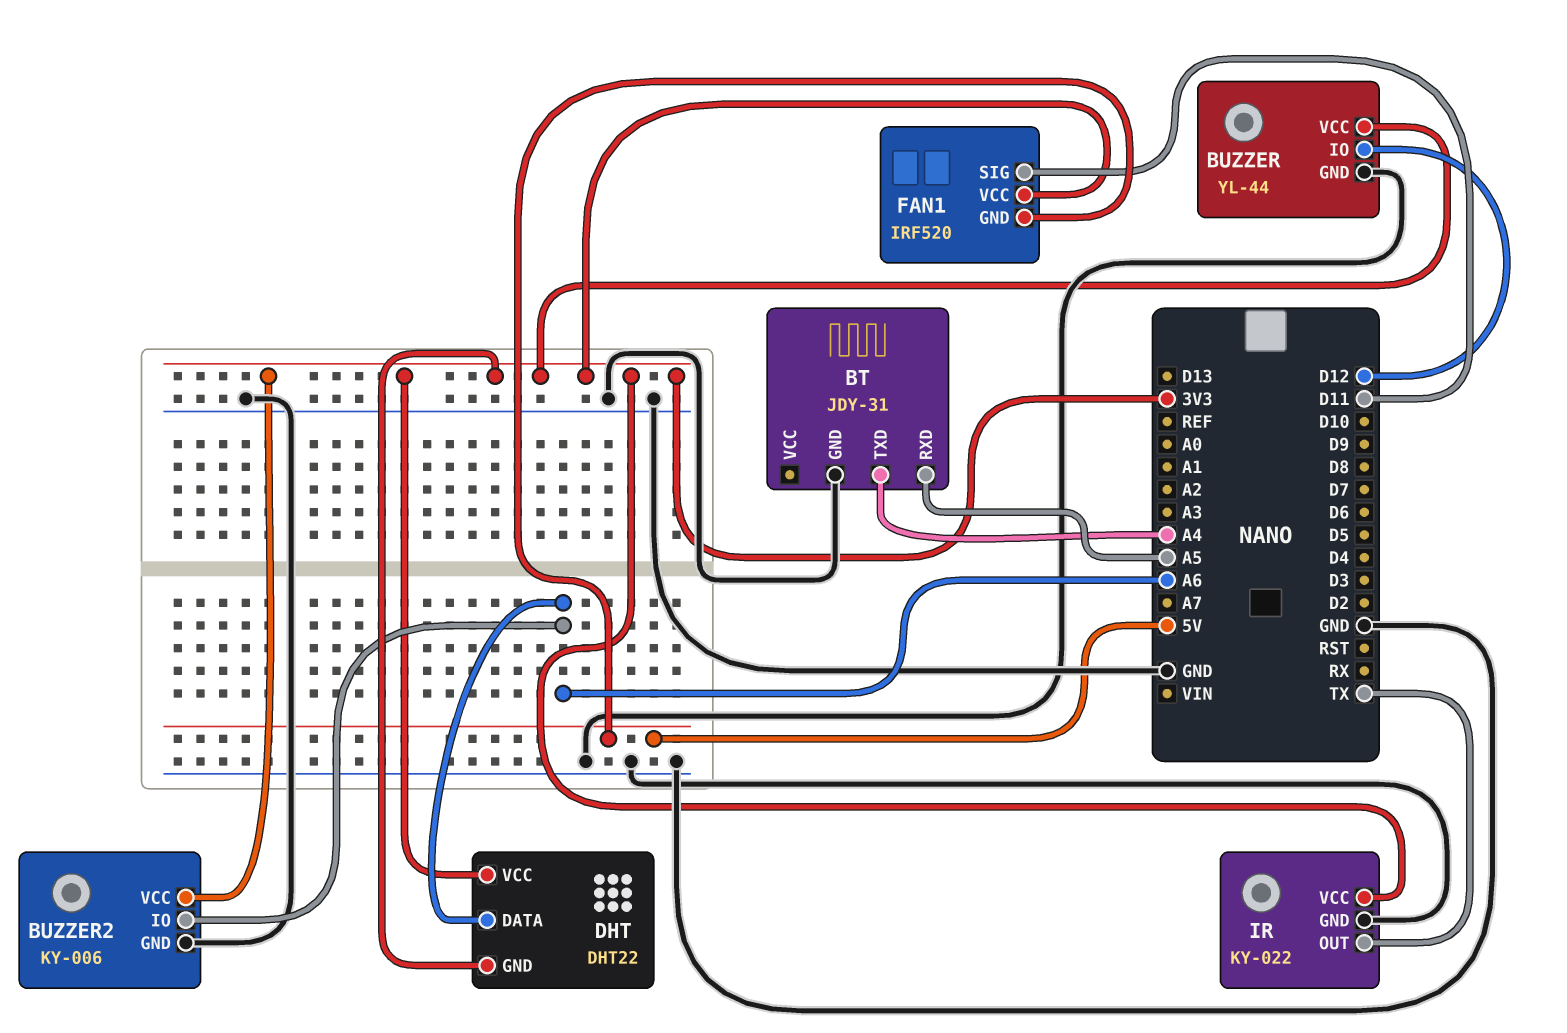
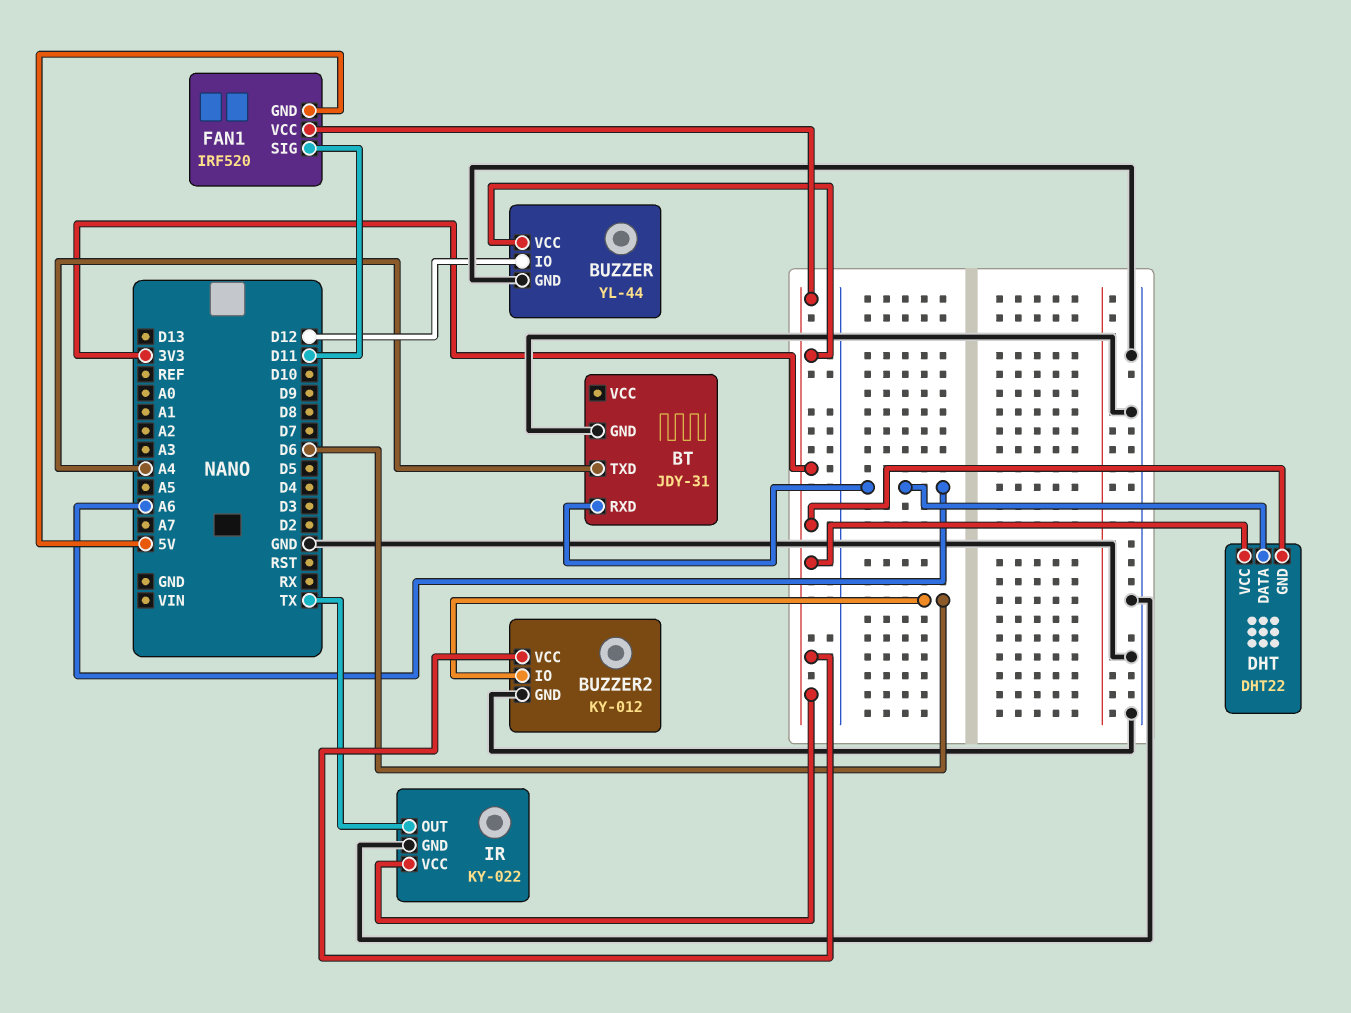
BT pin RXD: A5 -> A6
BUZZER2: KY-006 -> KY-012
BUZZER2 pin IO: A6 -> D6

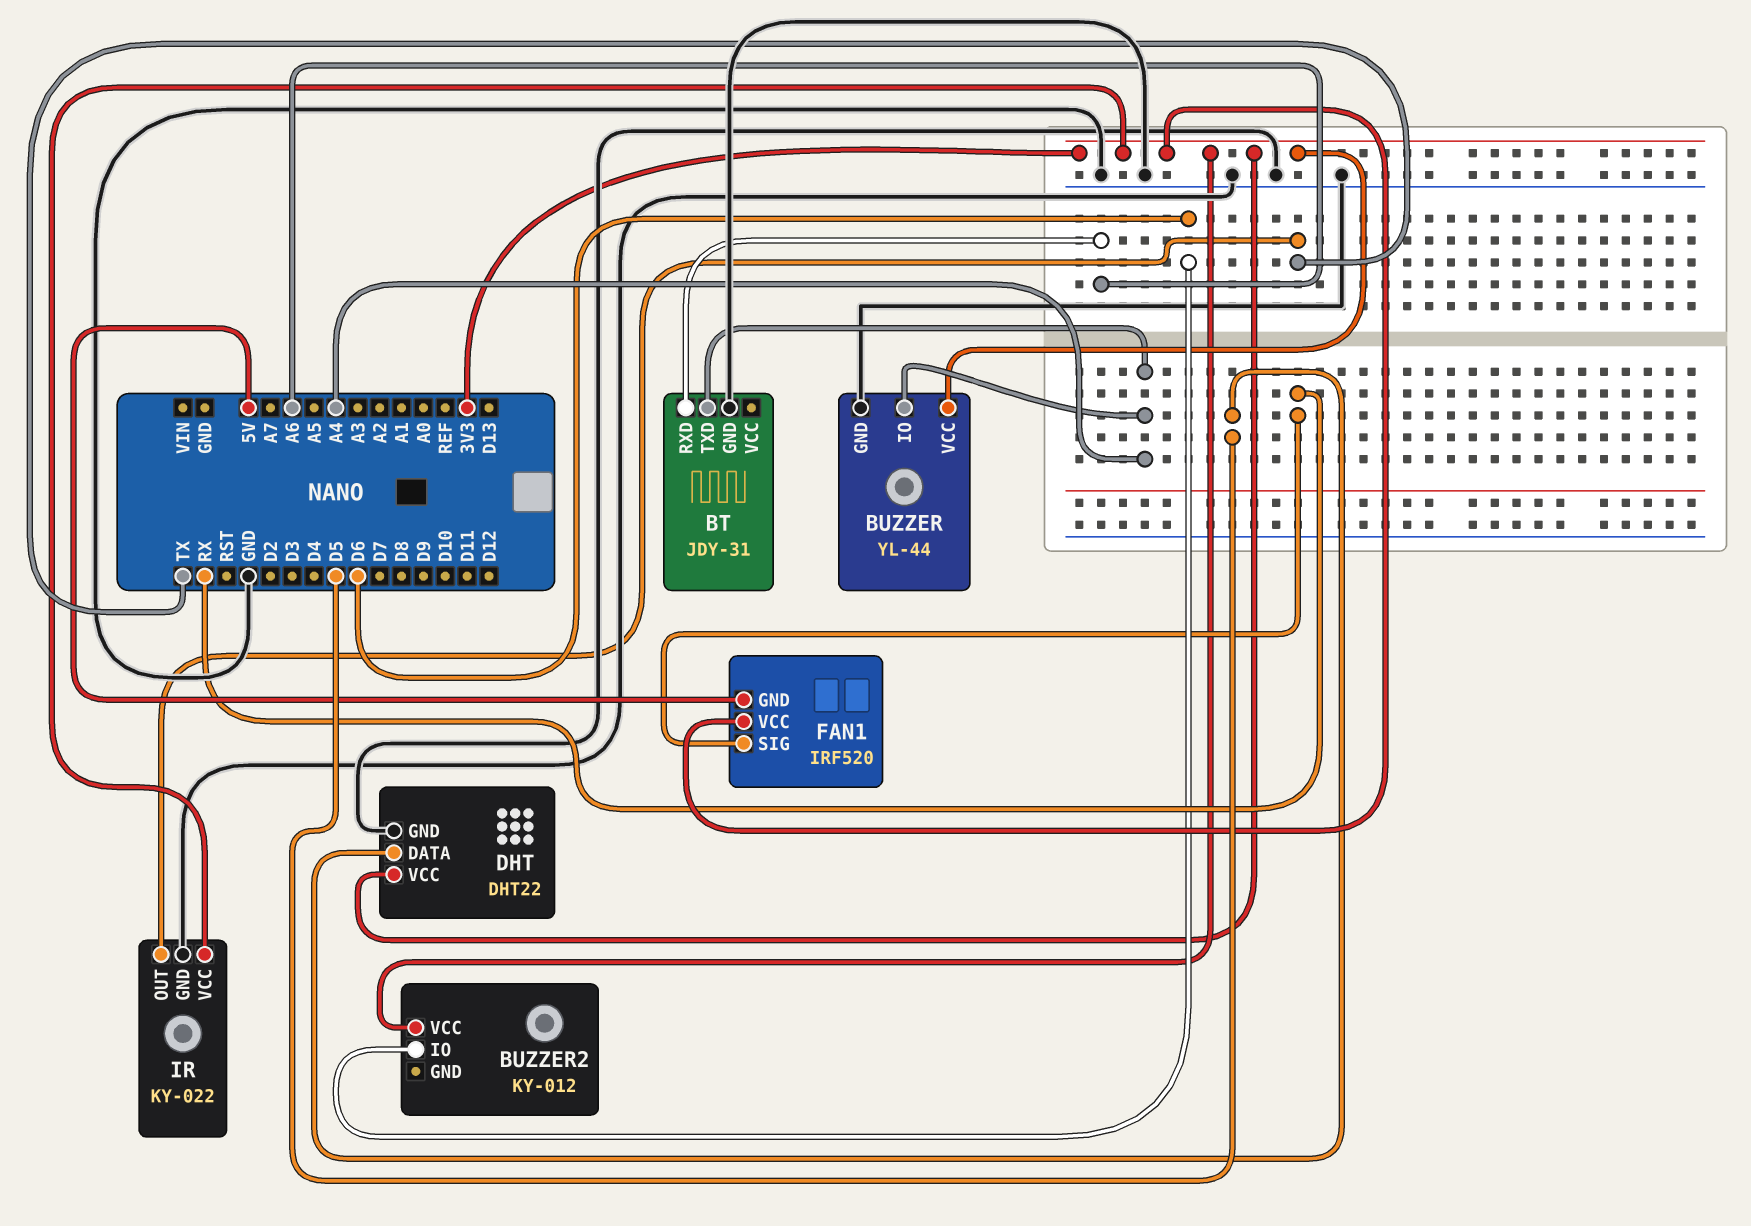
BUZZER pin IO: D12 -> A4
BUZZER2 pin GND: GND -> none
DHT pin DATA: A6 -> D5
DHT pin GND: 3V3 -> GND
FAN1 pin SIG: D11 -> RX

